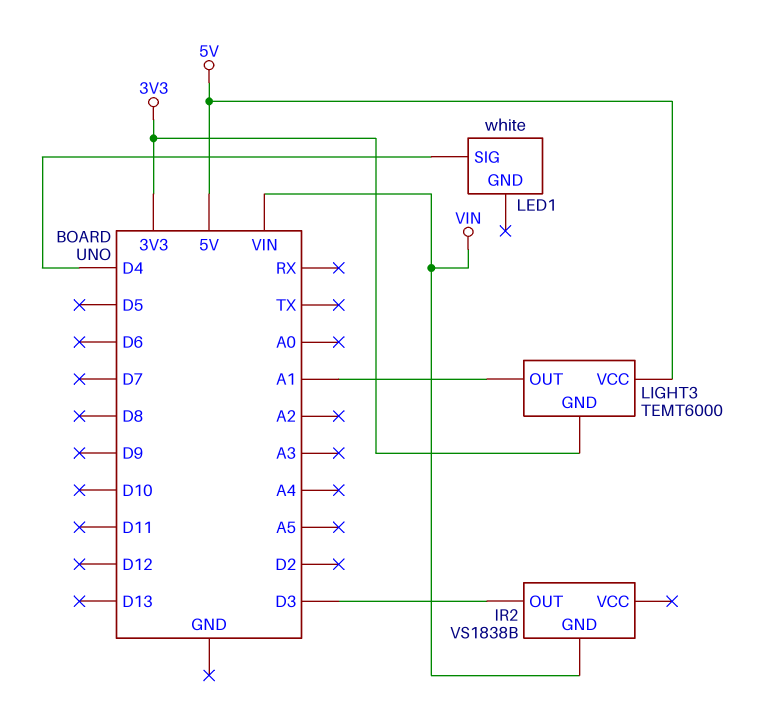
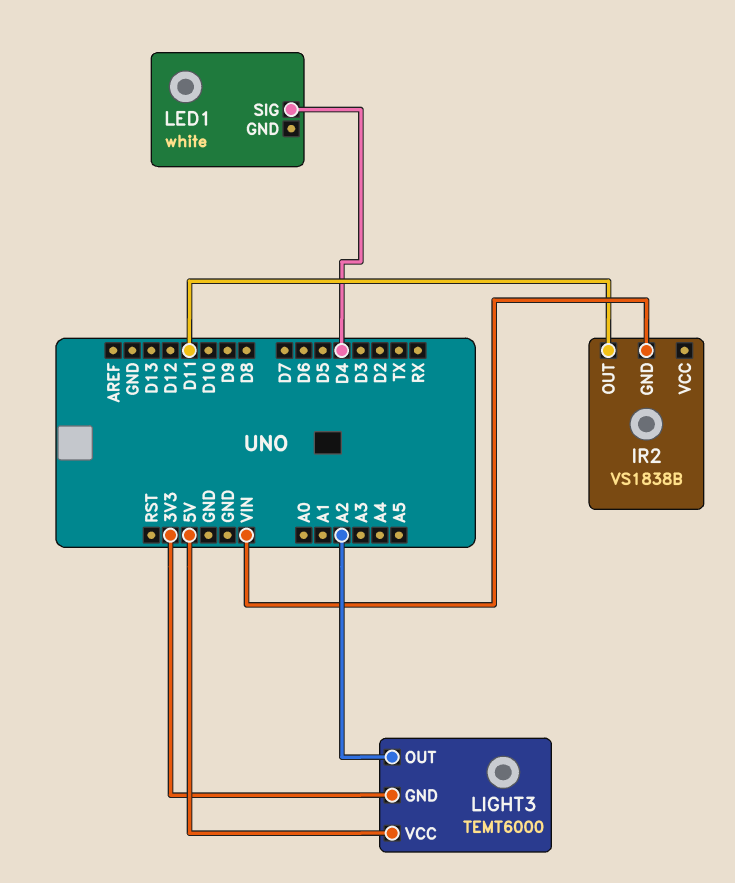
IR2 pin OUT: D3 -> D11
LIGHT3 pin OUT: A1 -> A2

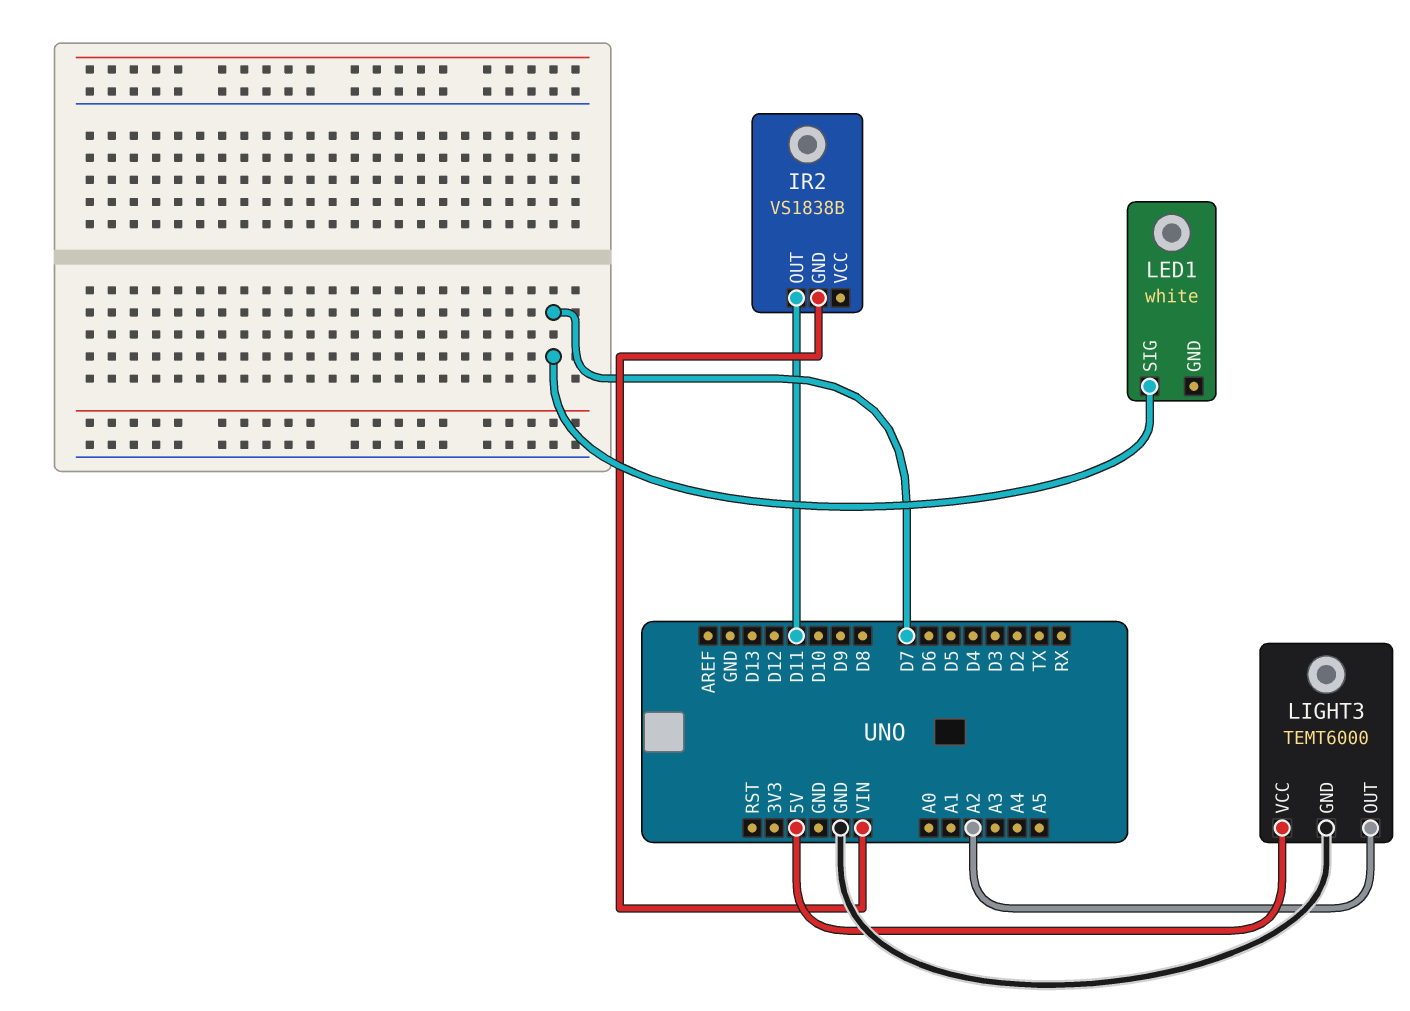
LED1 pin SIG: D4 -> D7
LIGHT3 pin GND: 3V3 -> GND

